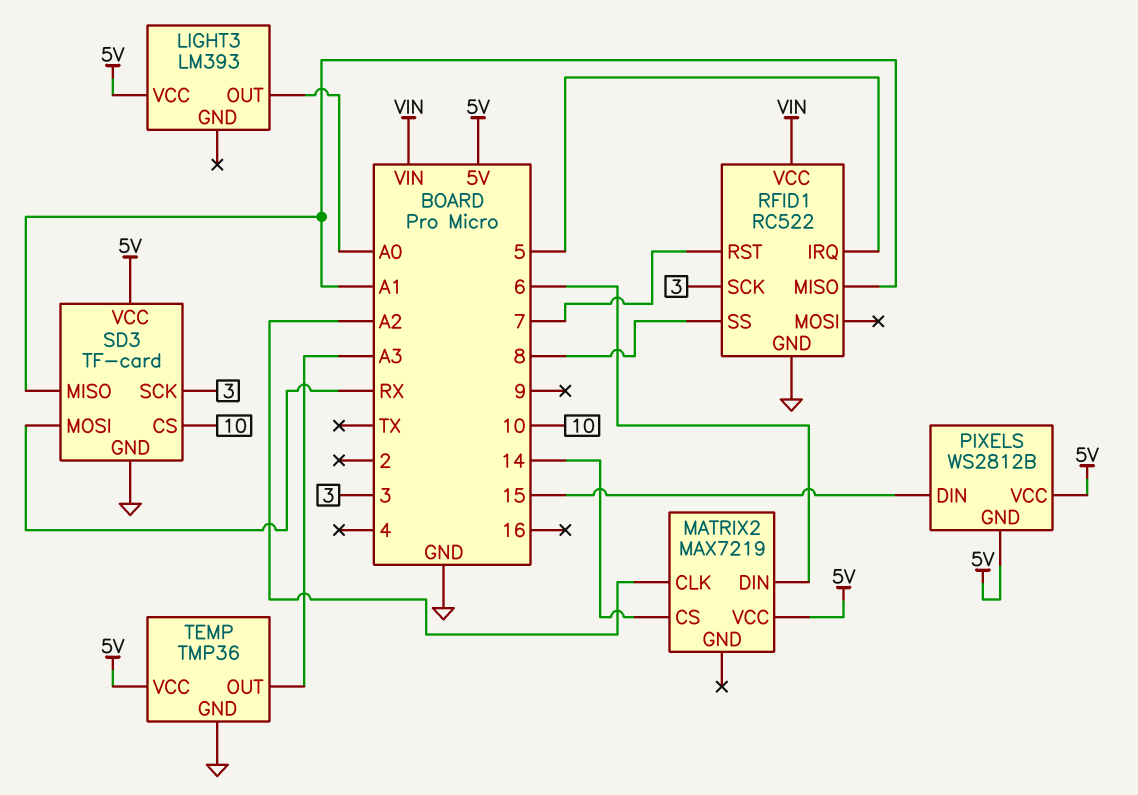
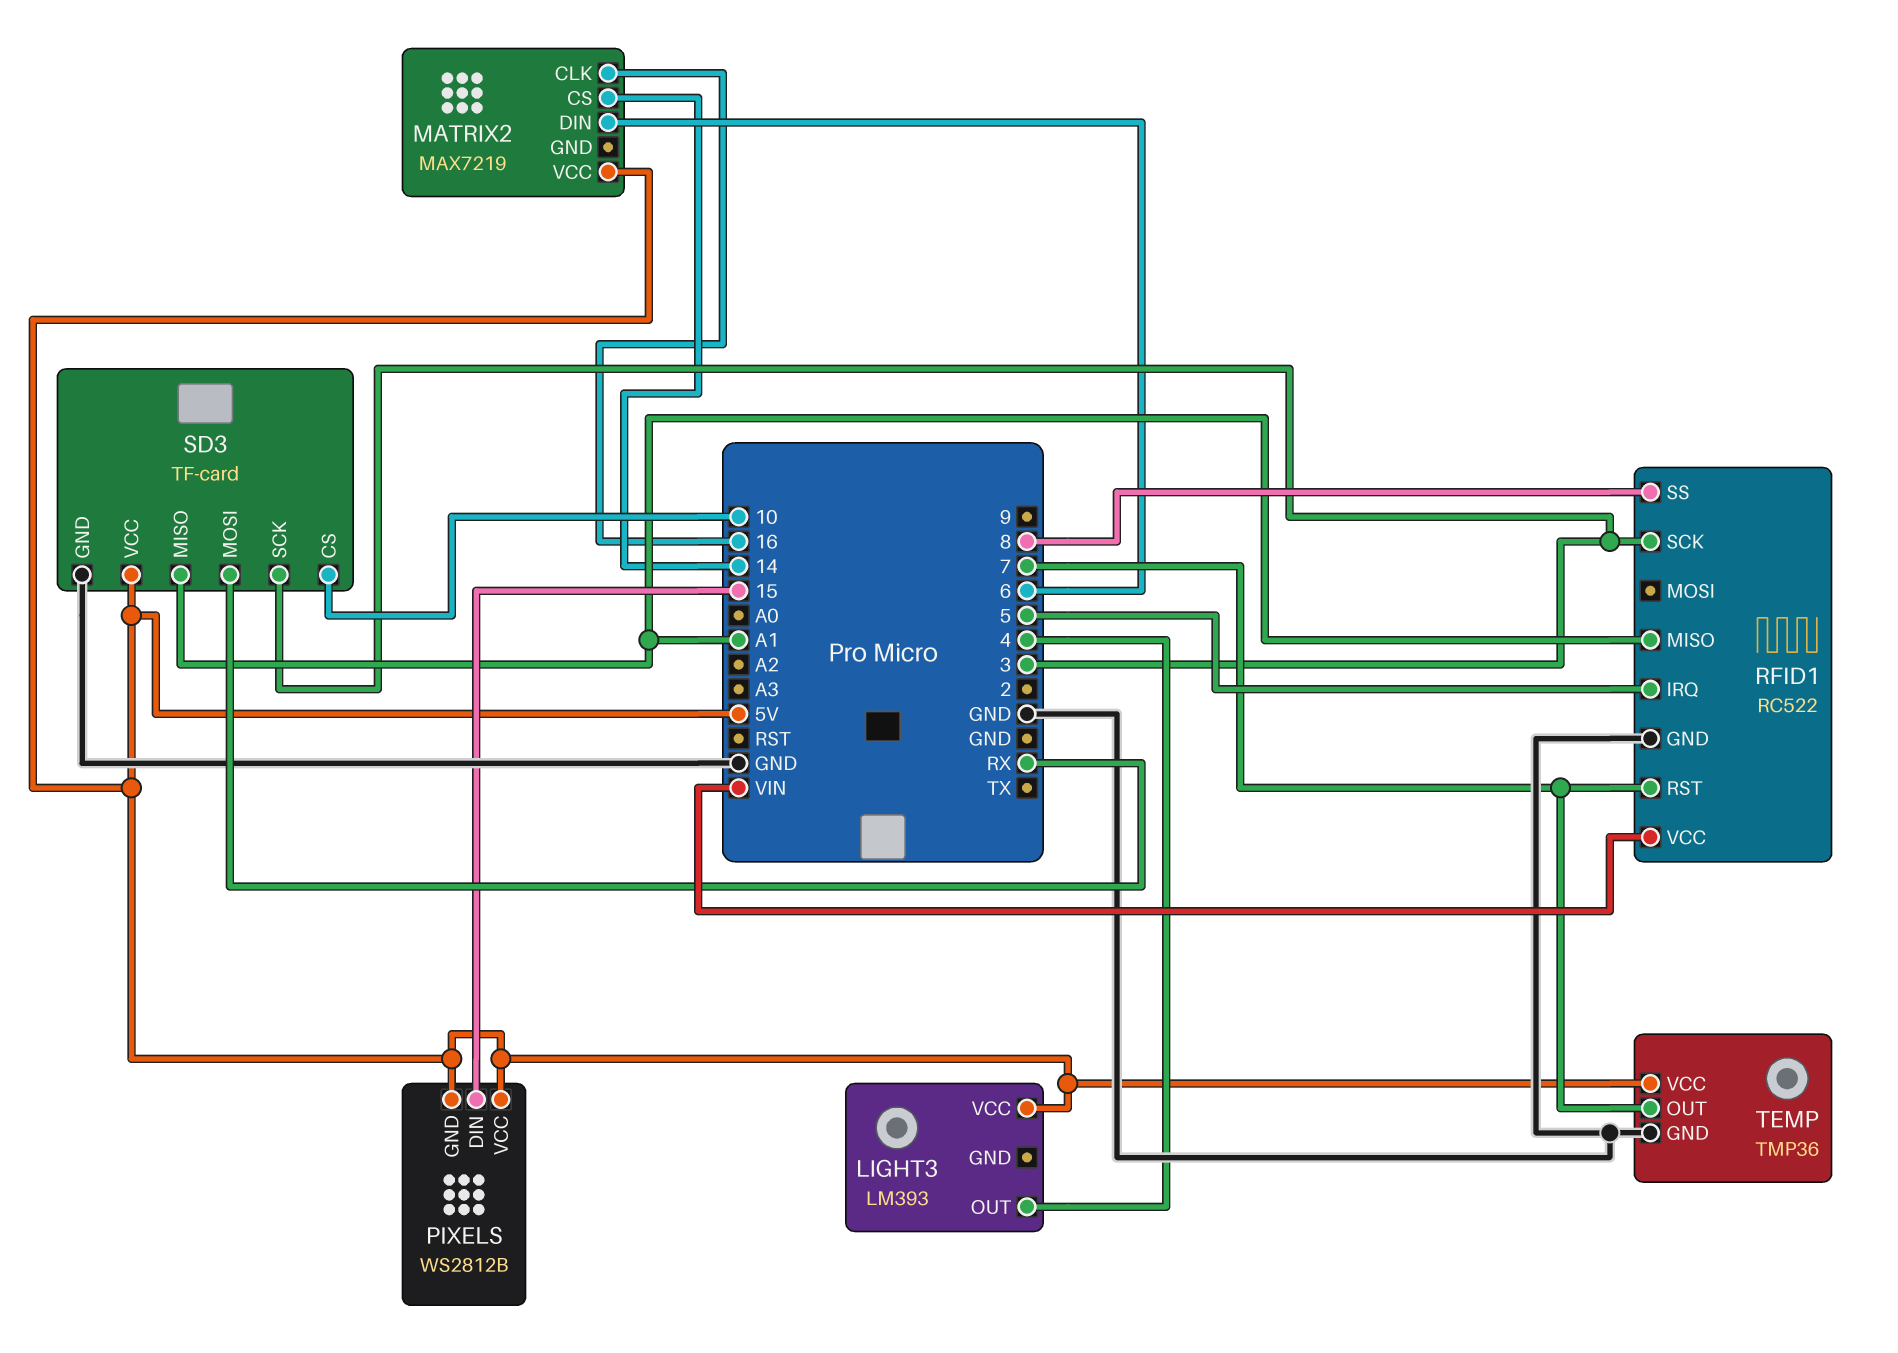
LIGHT3 pin OUT: A0 -> 4
MATRIX2 pin CLK: A2 -> 16
TEMP pin OUT: A3 -> 7

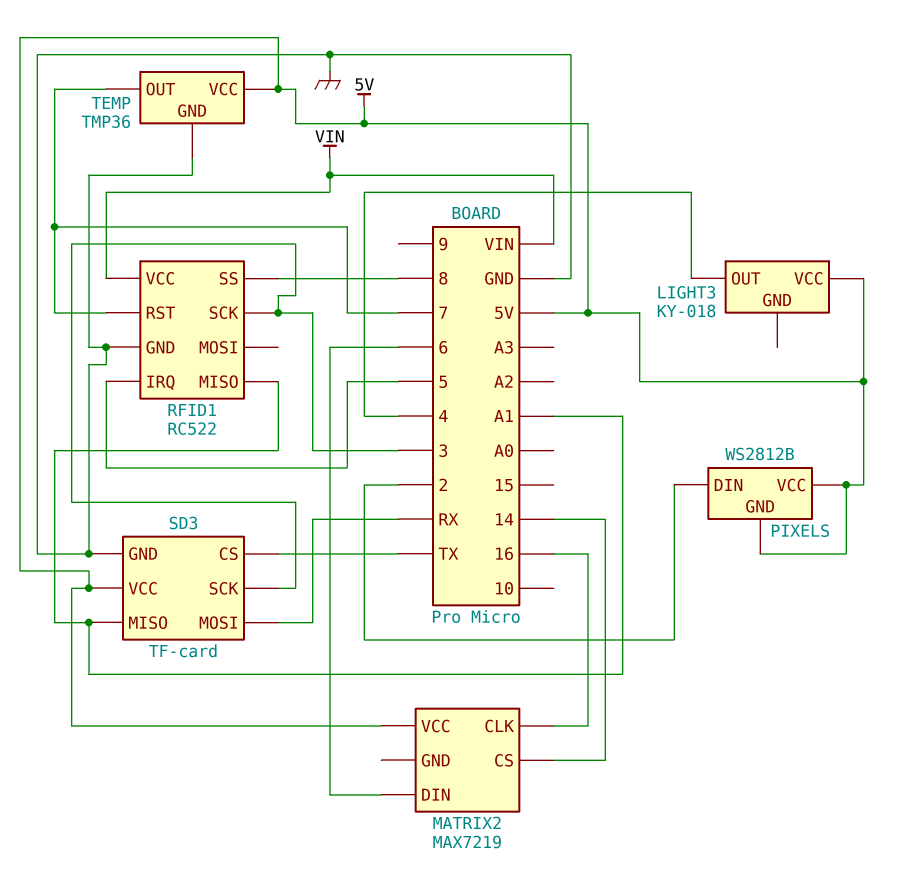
LIGHT3: LM393 -> KY-018
PIXELS pin DIN: 15 -> 2
SD3 pin CS: 10 -> TX

